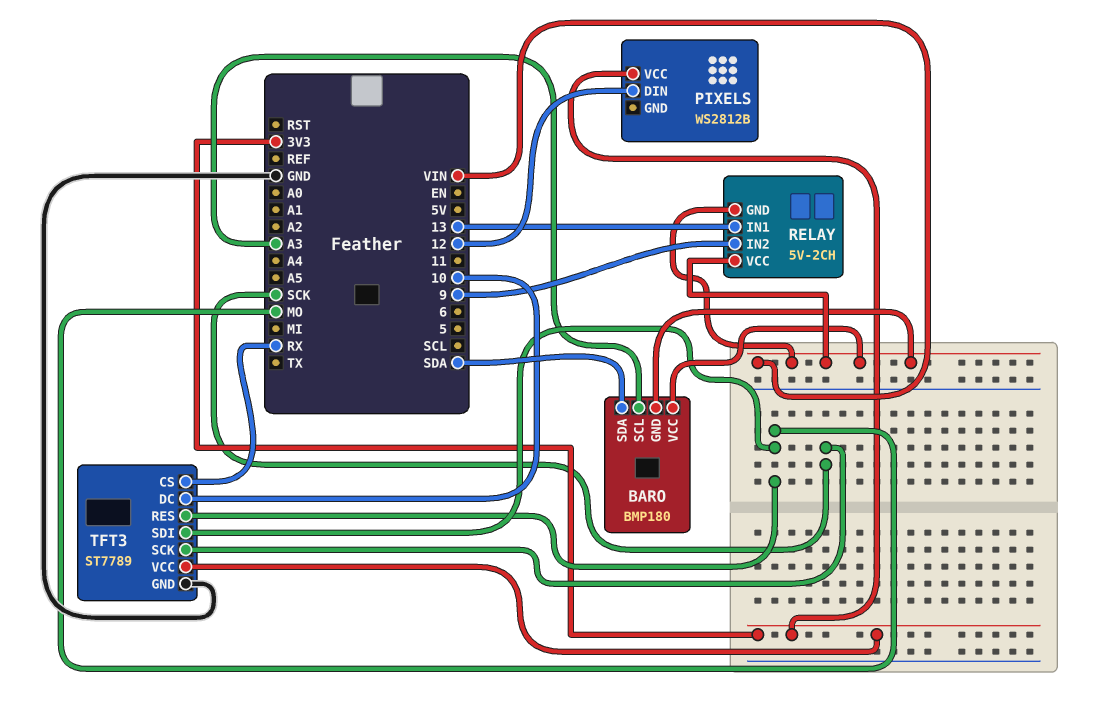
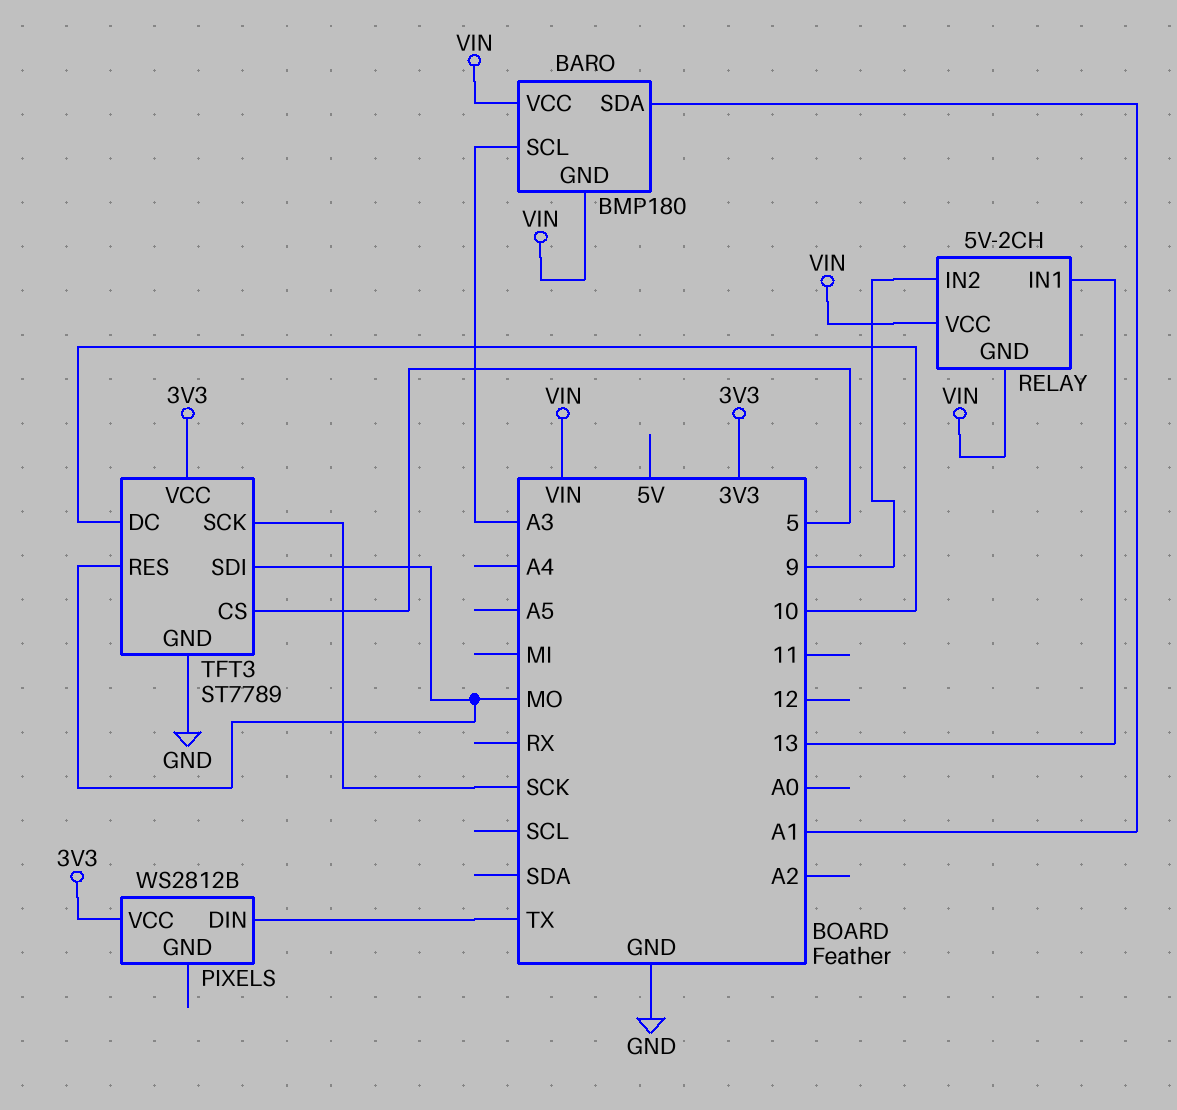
BARO pin SDA: SDA -> A1
PIXELS pin DIN: 12 -> TX
TFT3 pin CS: RX -> 5

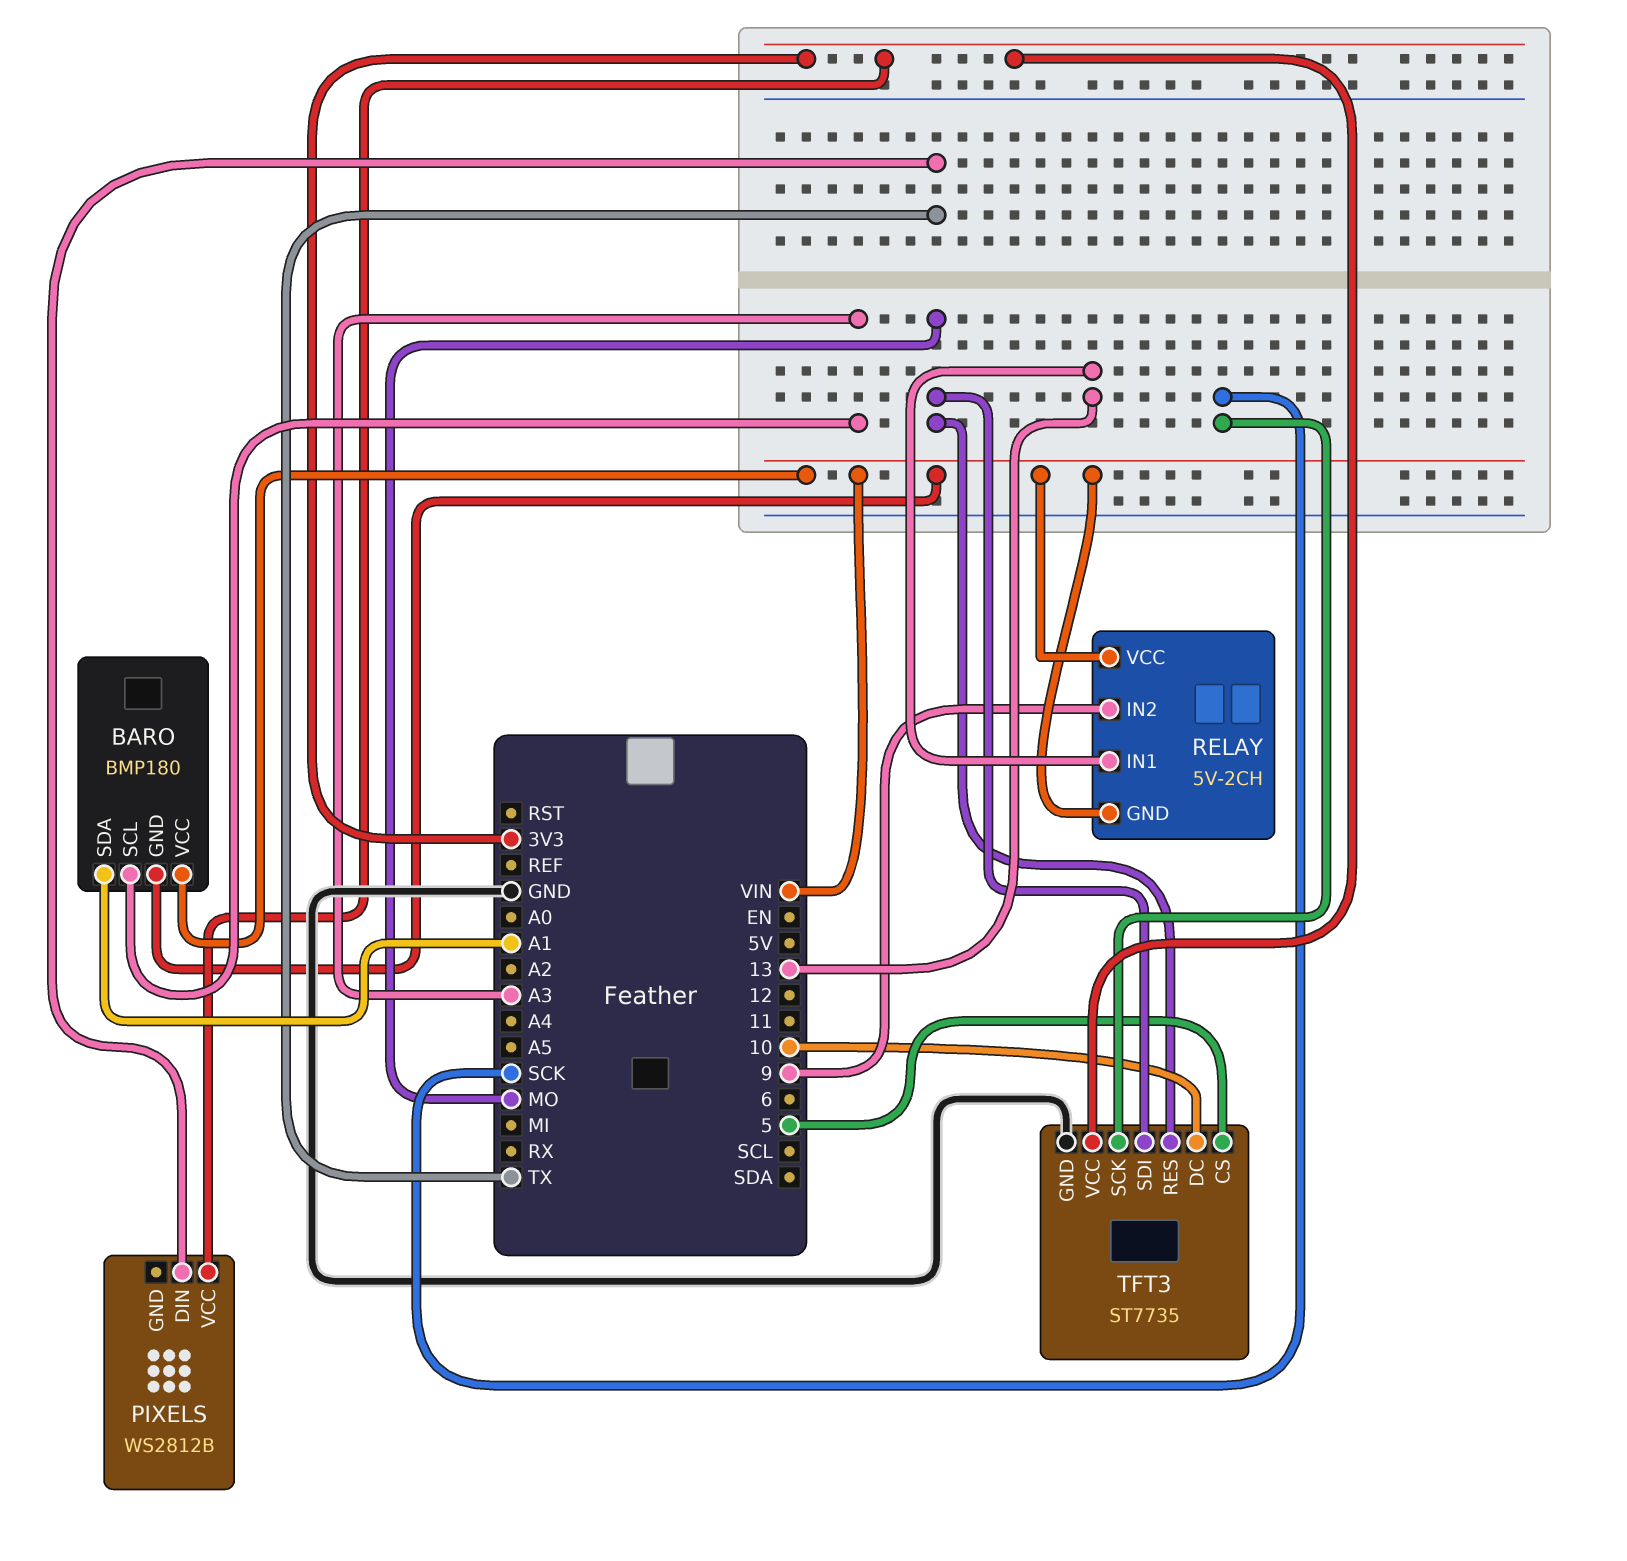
TFT3: ST7789 -> ST7735

